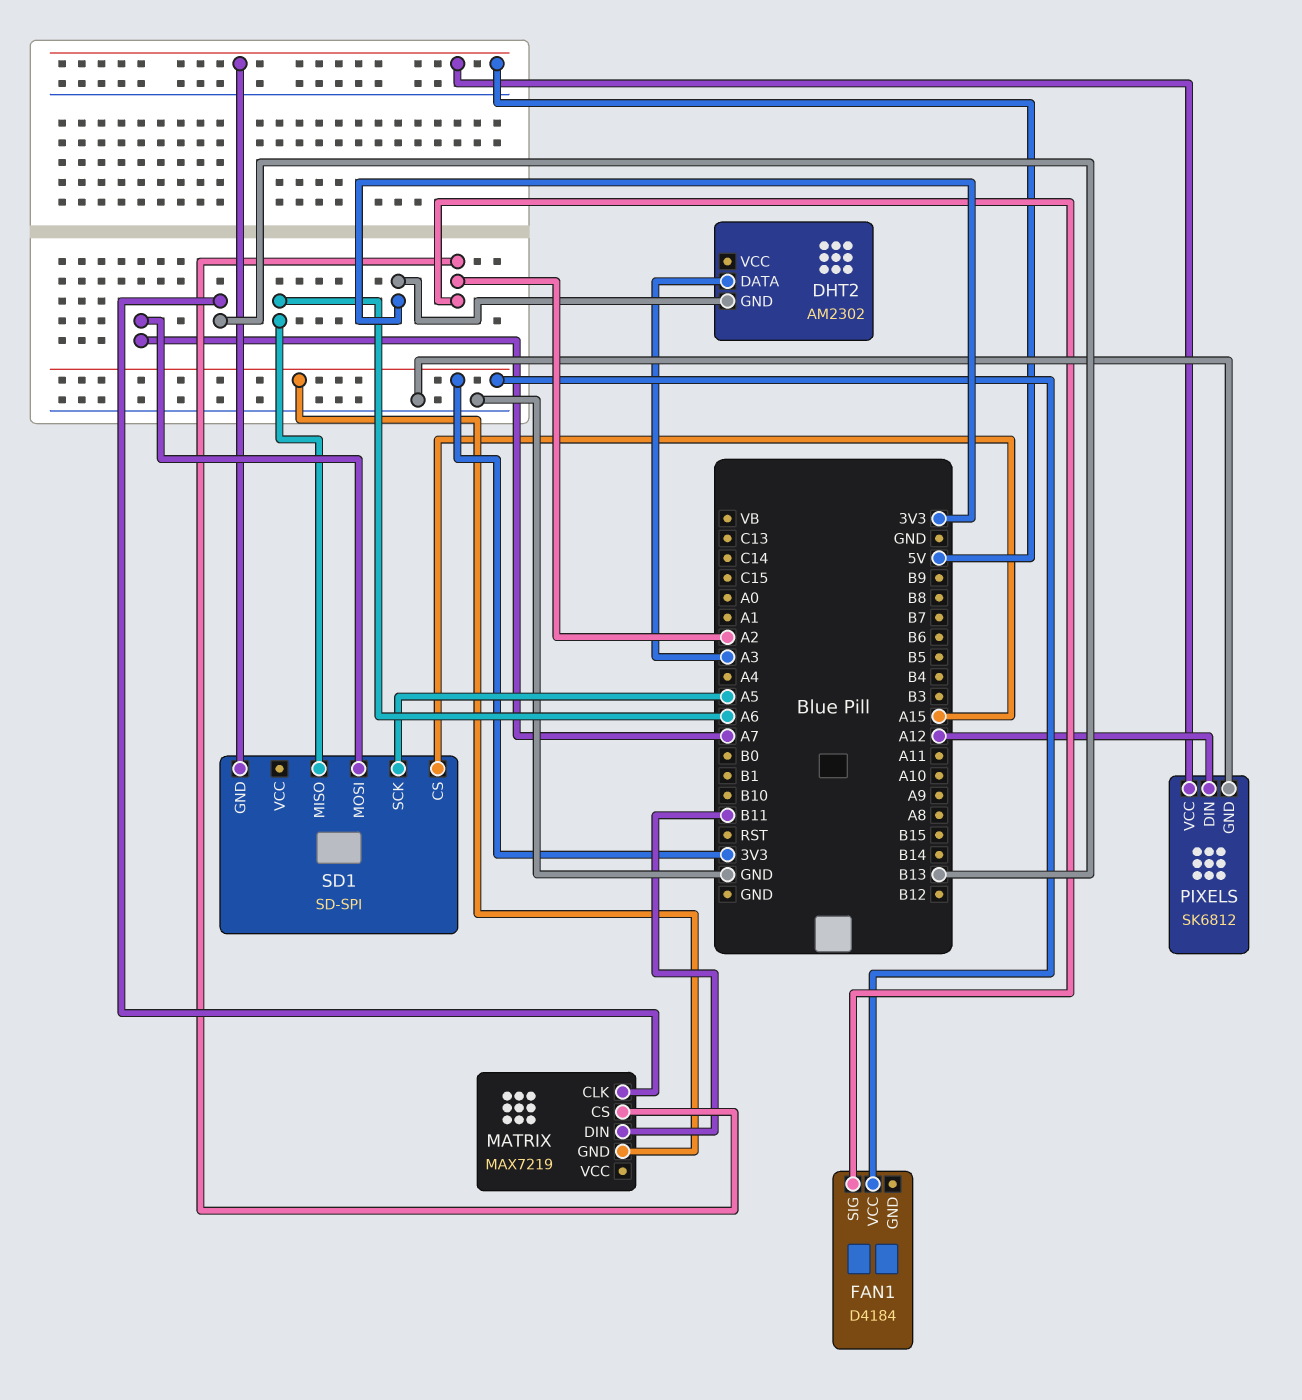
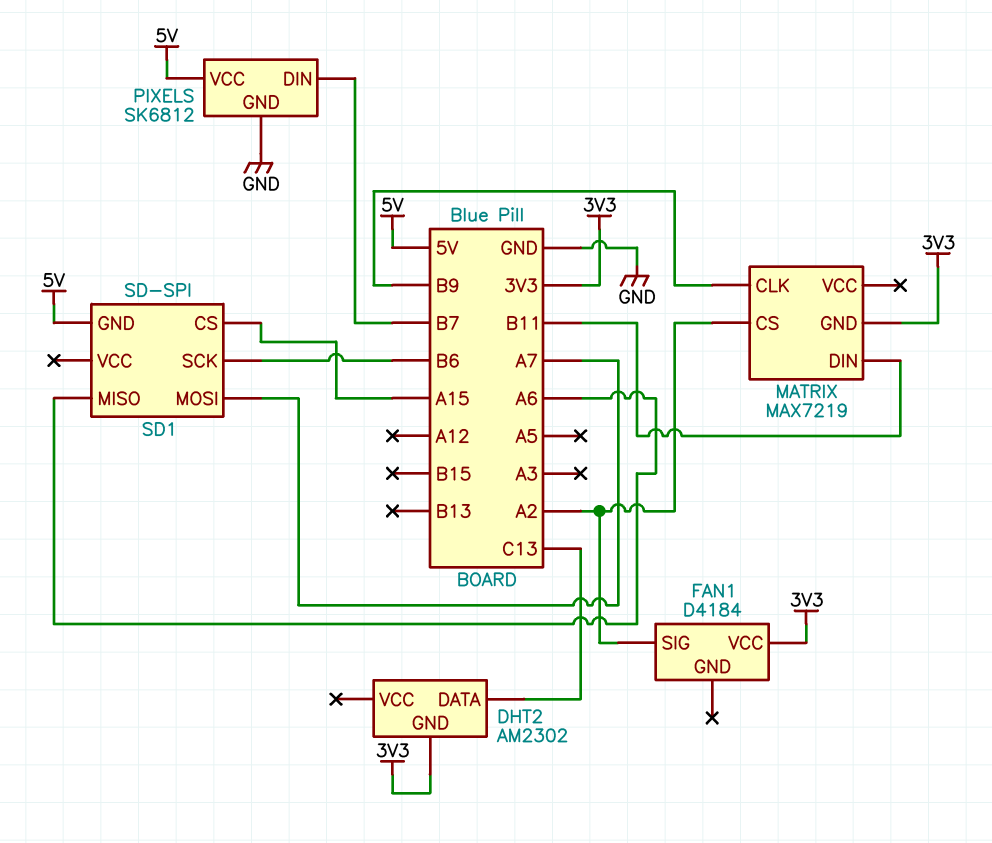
DHT2 pin DATA: A3 -> C13
MATRIX pin CLK: B13 -> B9
PIXELS pin DIN: A12 -> B7
SD1 pin SCK: A5 -> B6

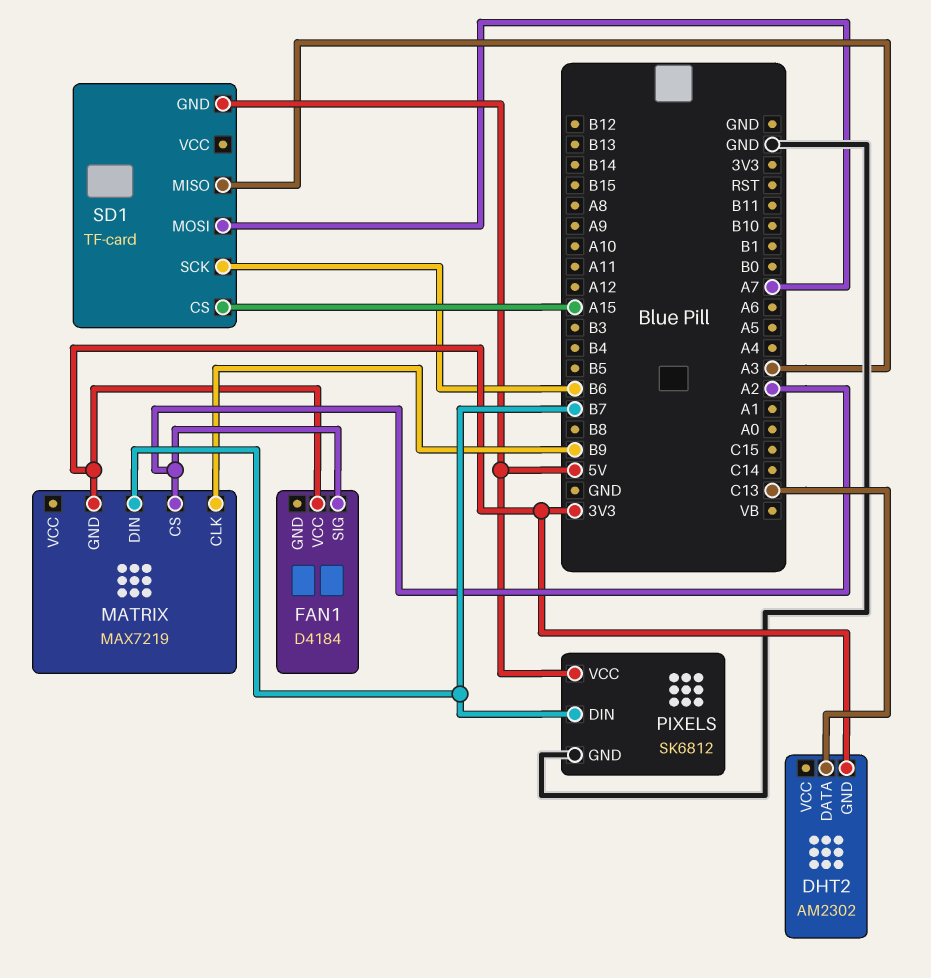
MATRIX pin DIN: B11 -> B7
SD1: SD-SPI -> TF-card
SD1 pin MISO: A6 -> A3

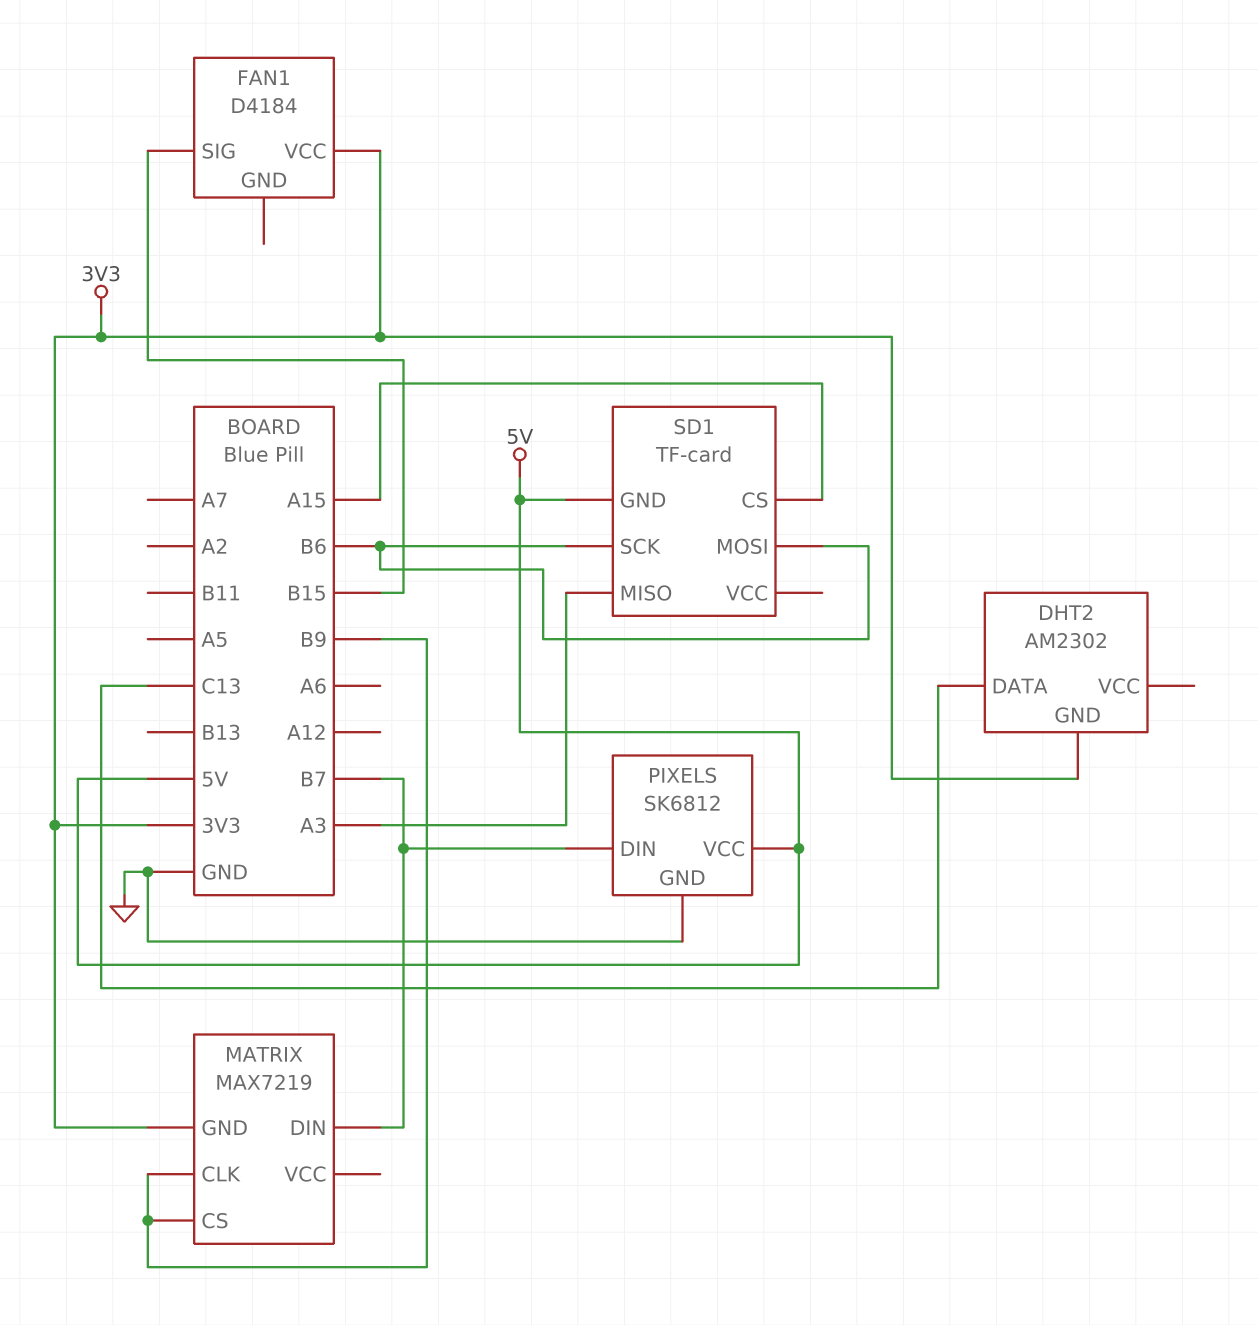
FAN1 pin SIG: A2 -> B15
MATRIX pin CS: A2 -> B9
SD1 pin MOSI: A7 -> B6

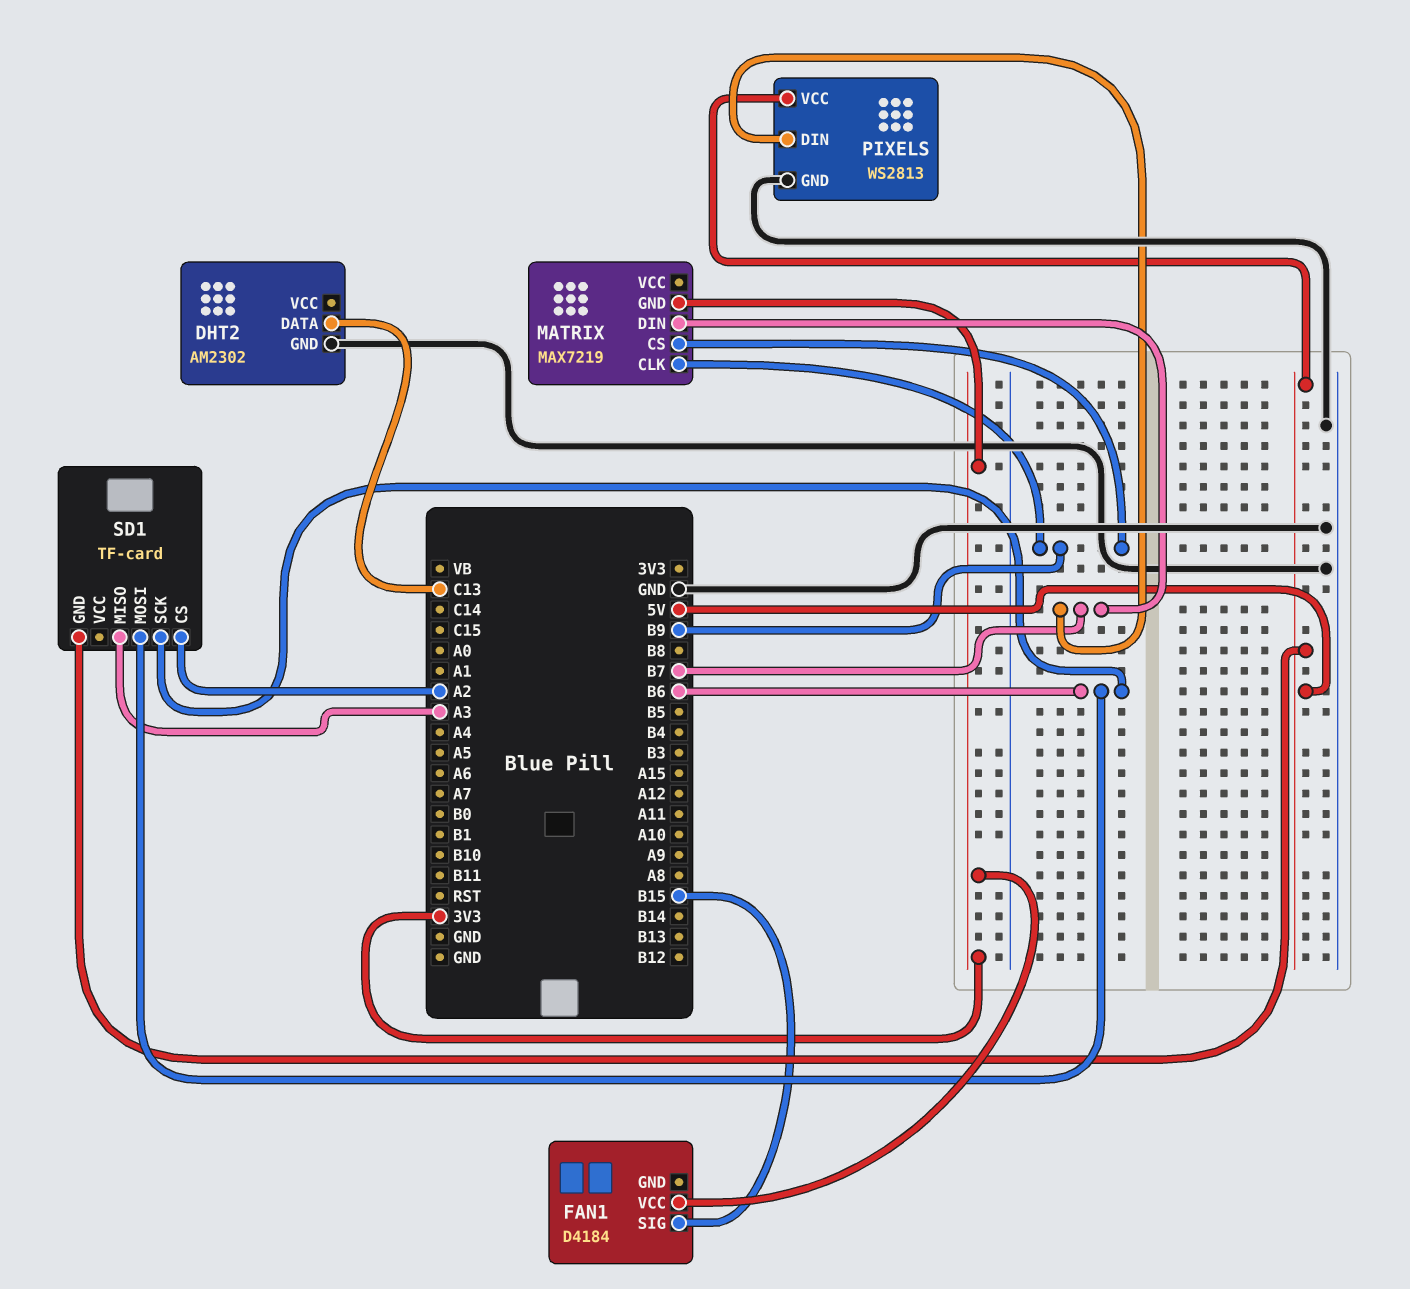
DHT2 pin GND: 3V3 -> GND
PIXELS: SK6812 -> WS2813
SD1 pin CS: A15 -> A2

